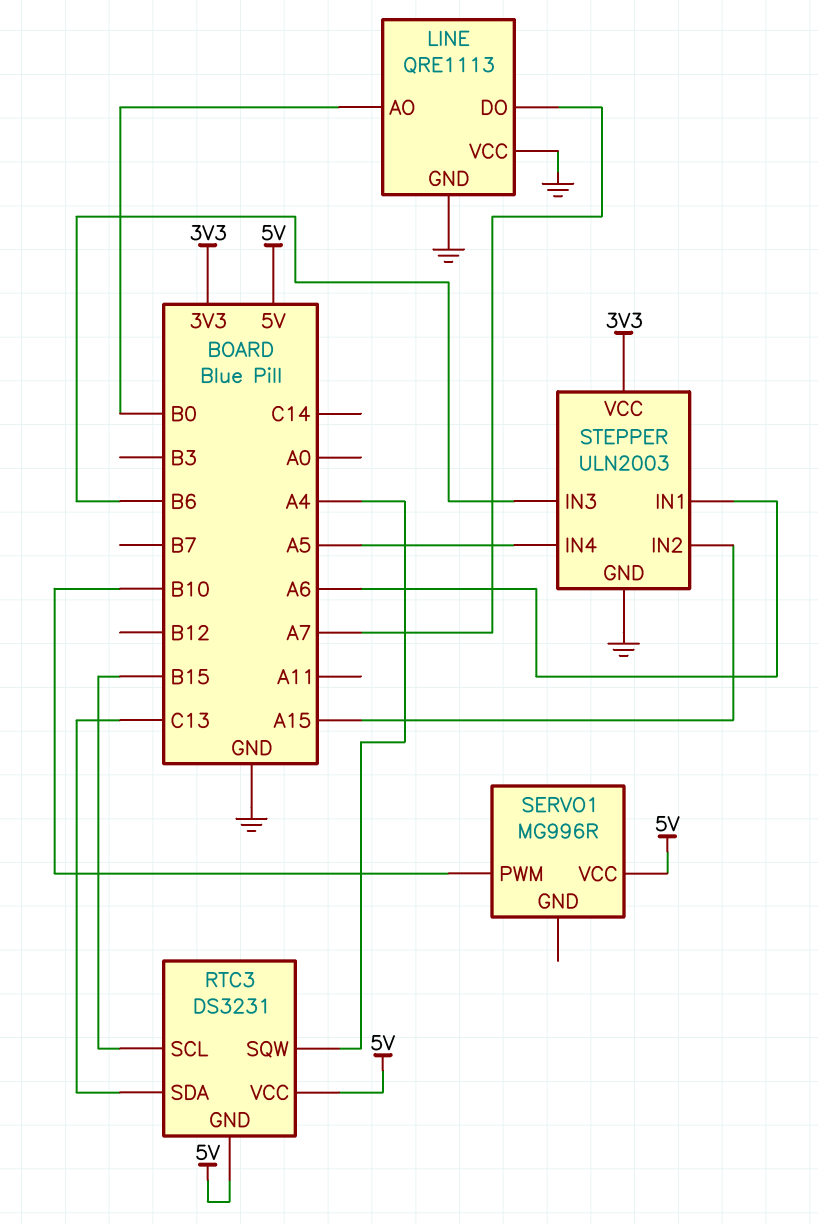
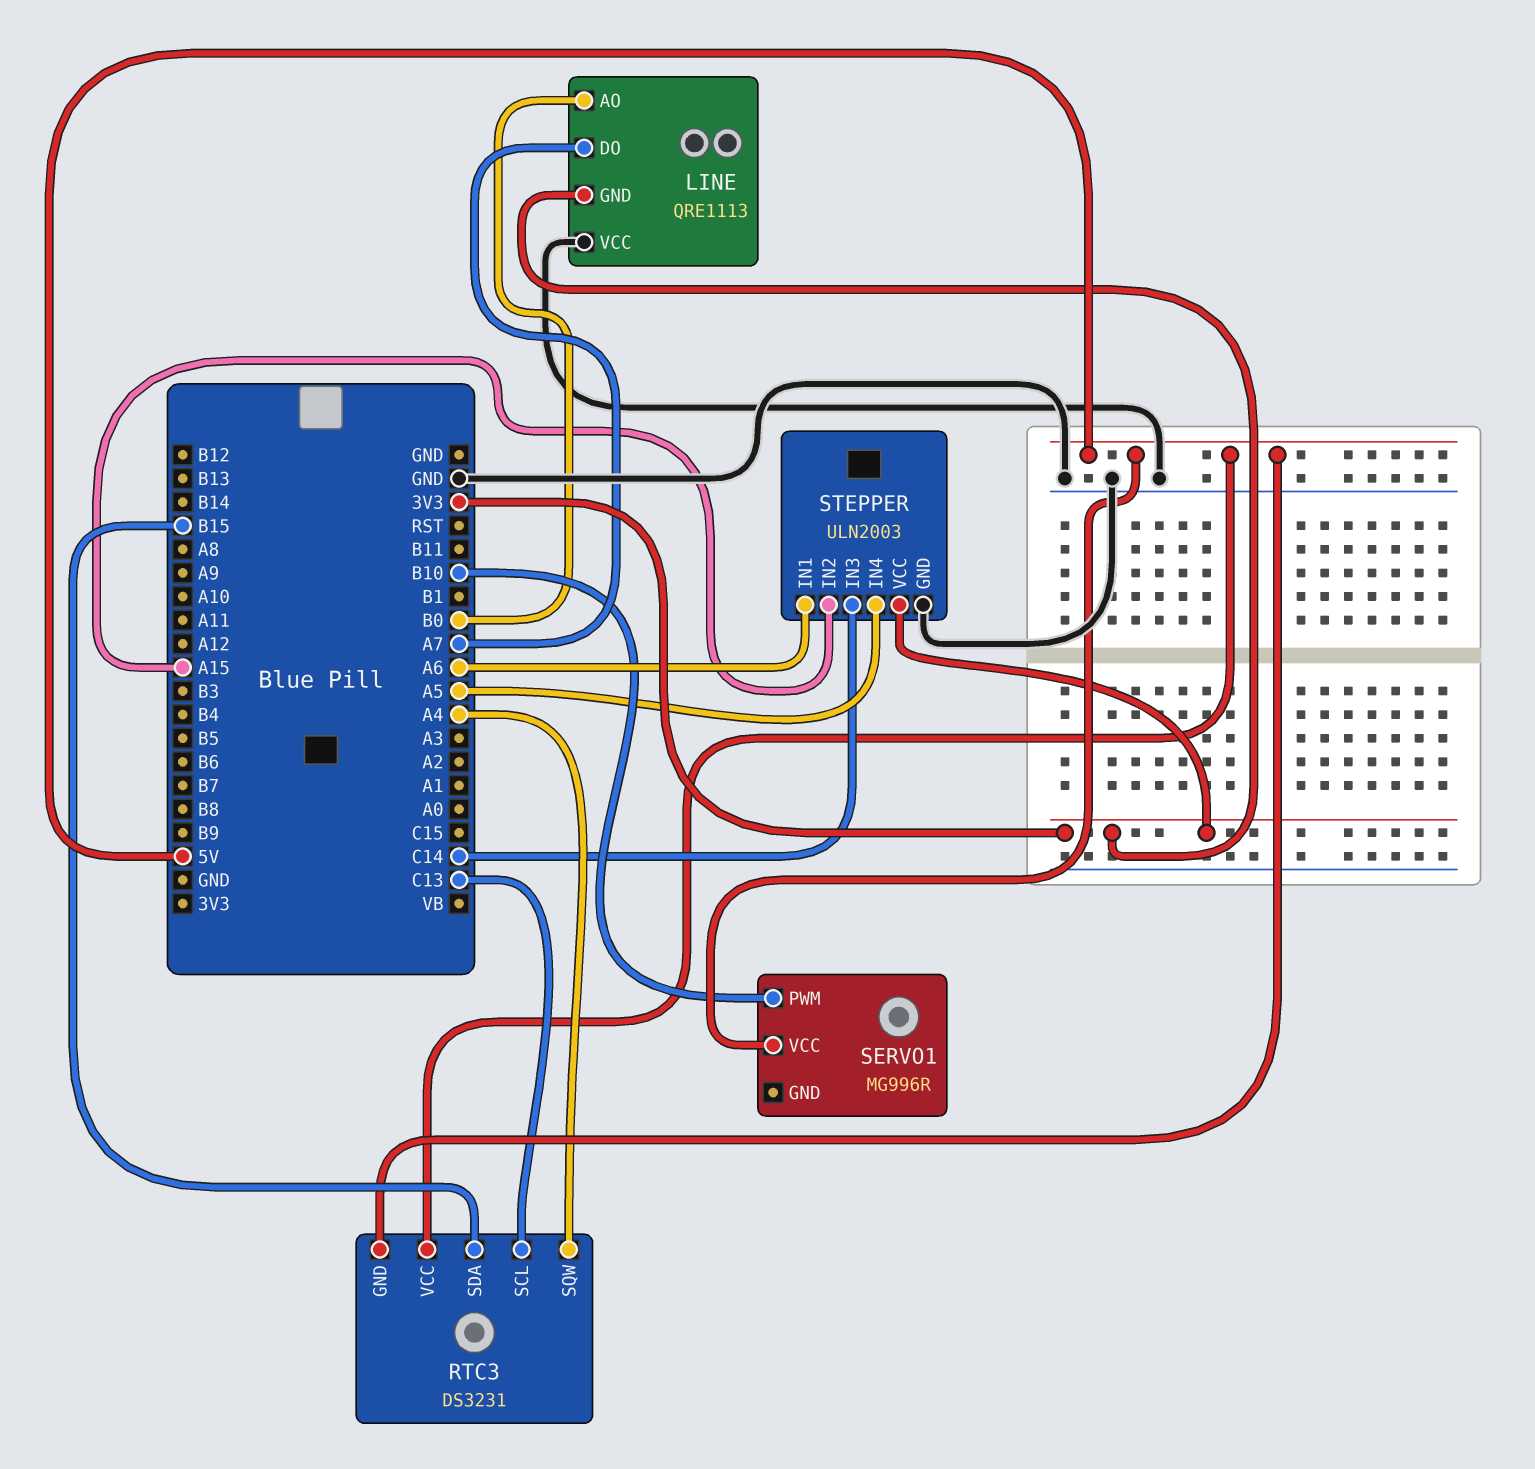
LINE pin GND: GND -> 3V3
RTC3 pin SCL: B15 -> C13
RTC3 pin SDA: C13 -> B15
STEPPER pin IN3: B6 -> C14

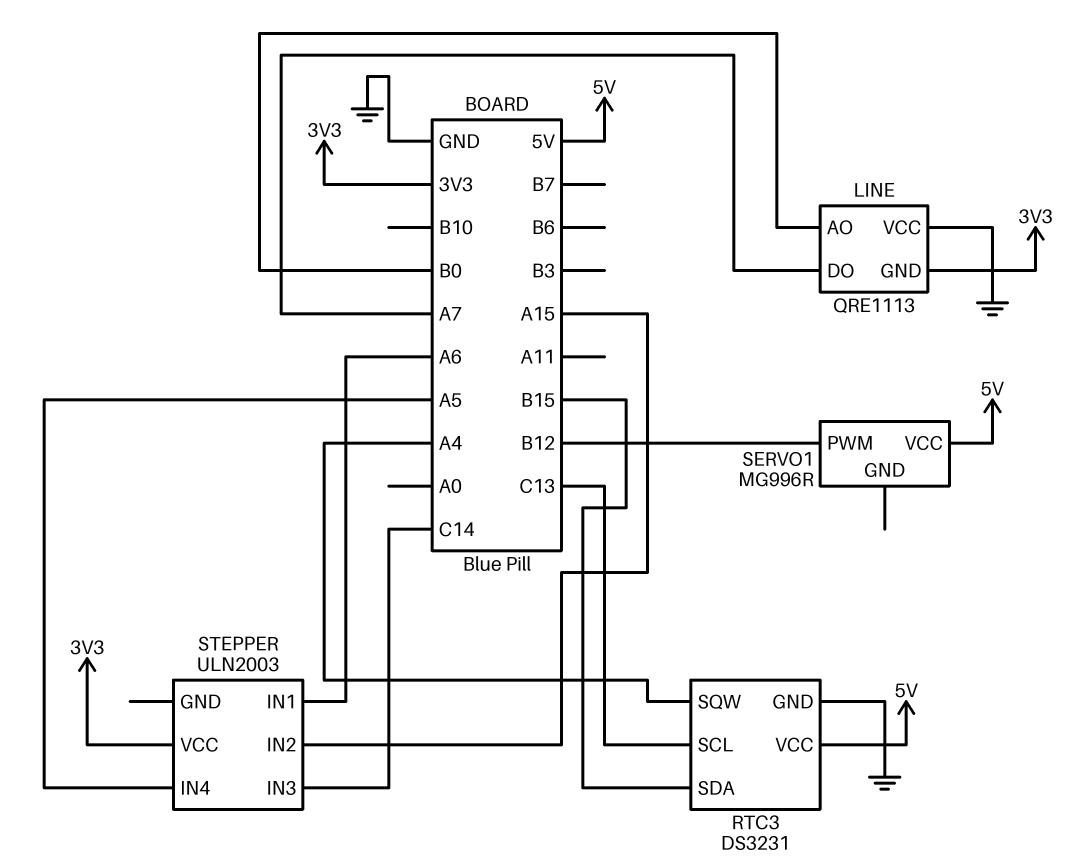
RTC3 pin GND: 5V -> GND
SERVO1 pin PWM: B10 -> B12
STEPPER pin GND: GND -> none

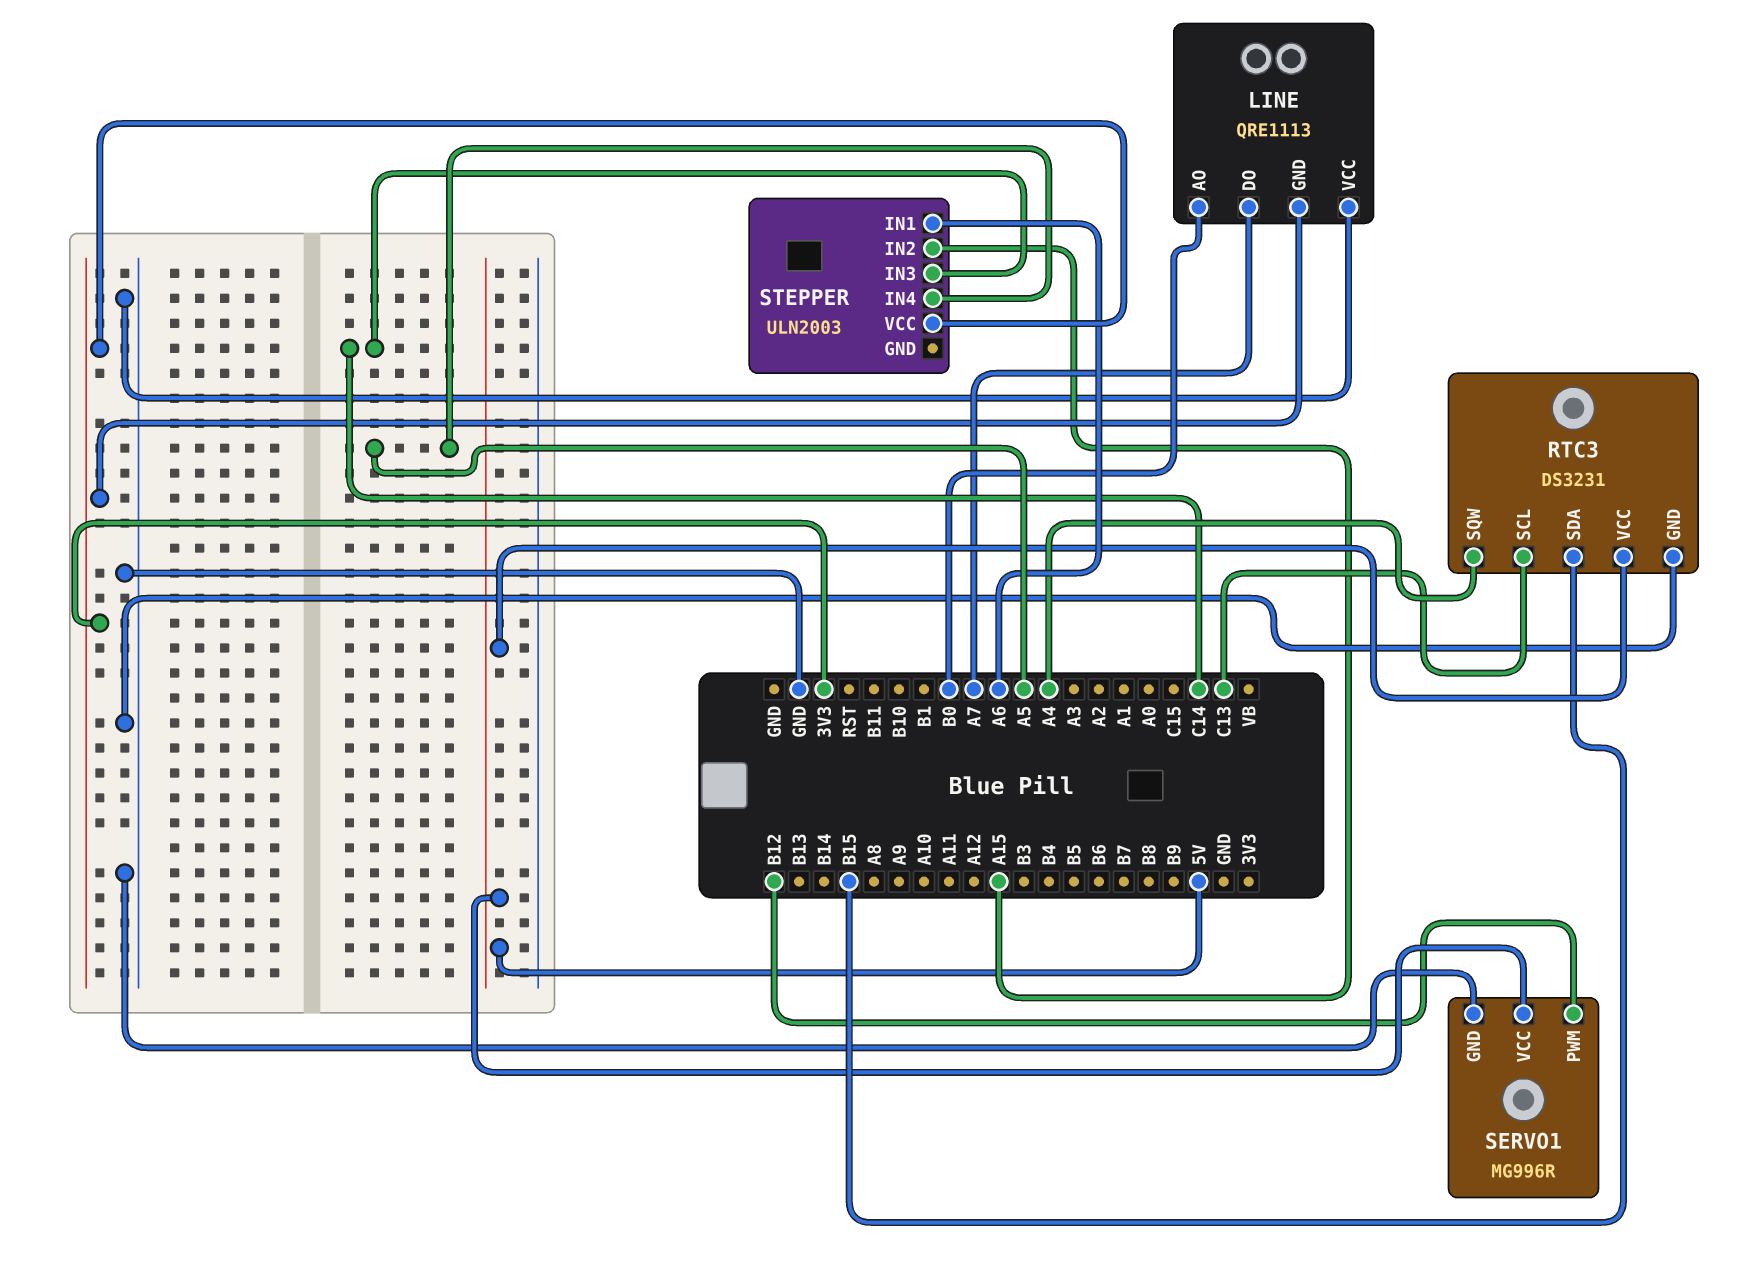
SERVO1 pin GND: none -> GND

